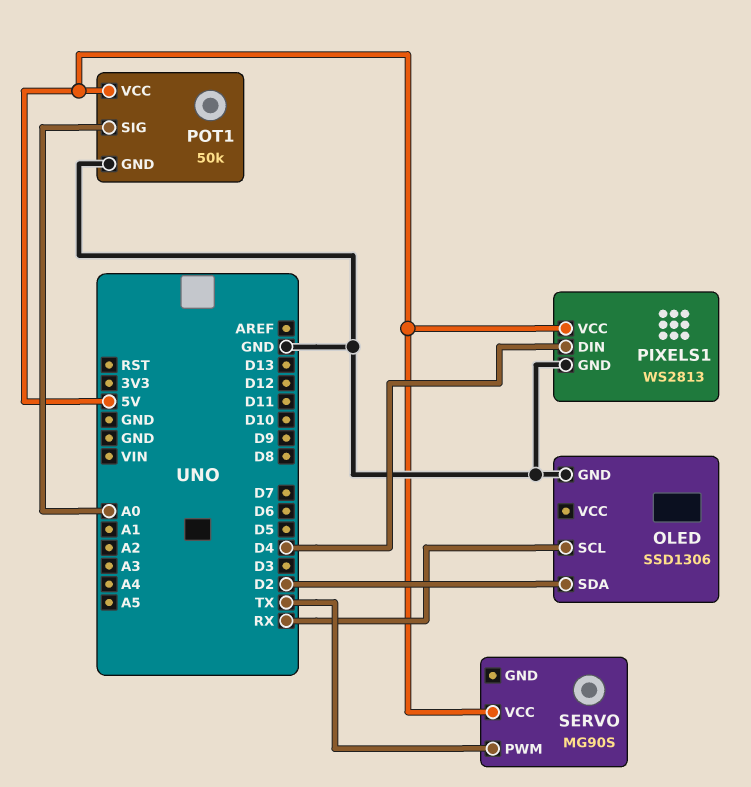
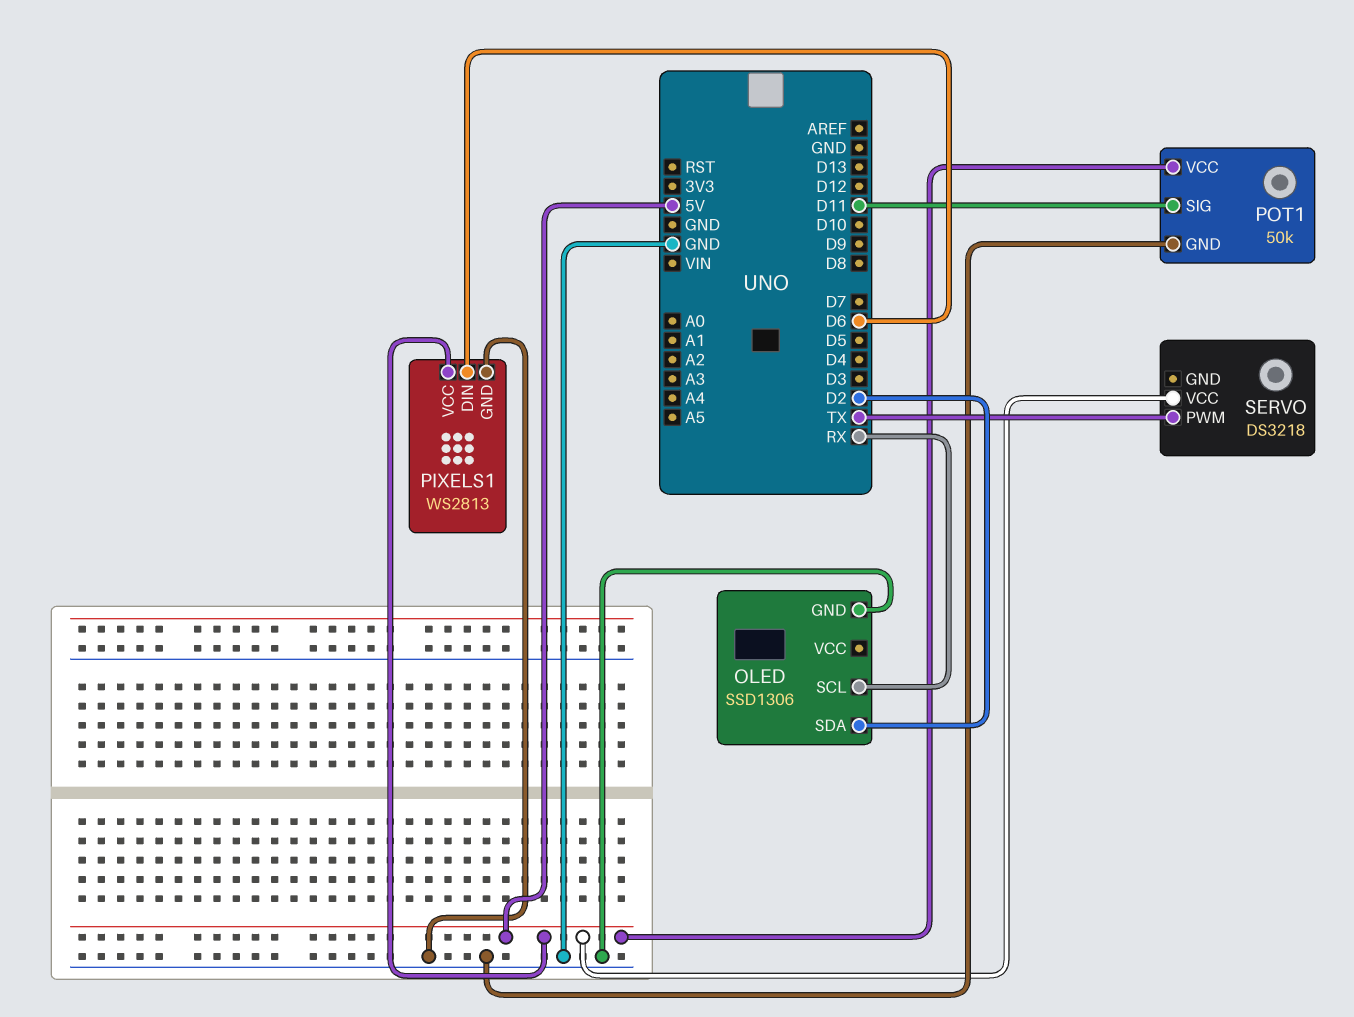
PIXELS1 pin DIN: D4 -> D6
POT1 pin SIG: A0 -> D11
SERVO: MG90S -> DS3218

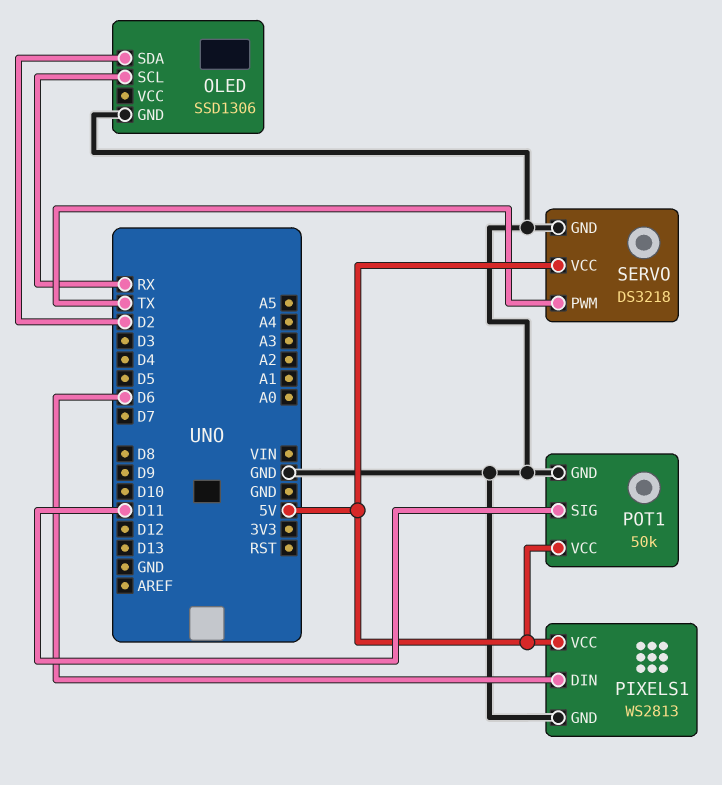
SERVO pin GND: none -> GND

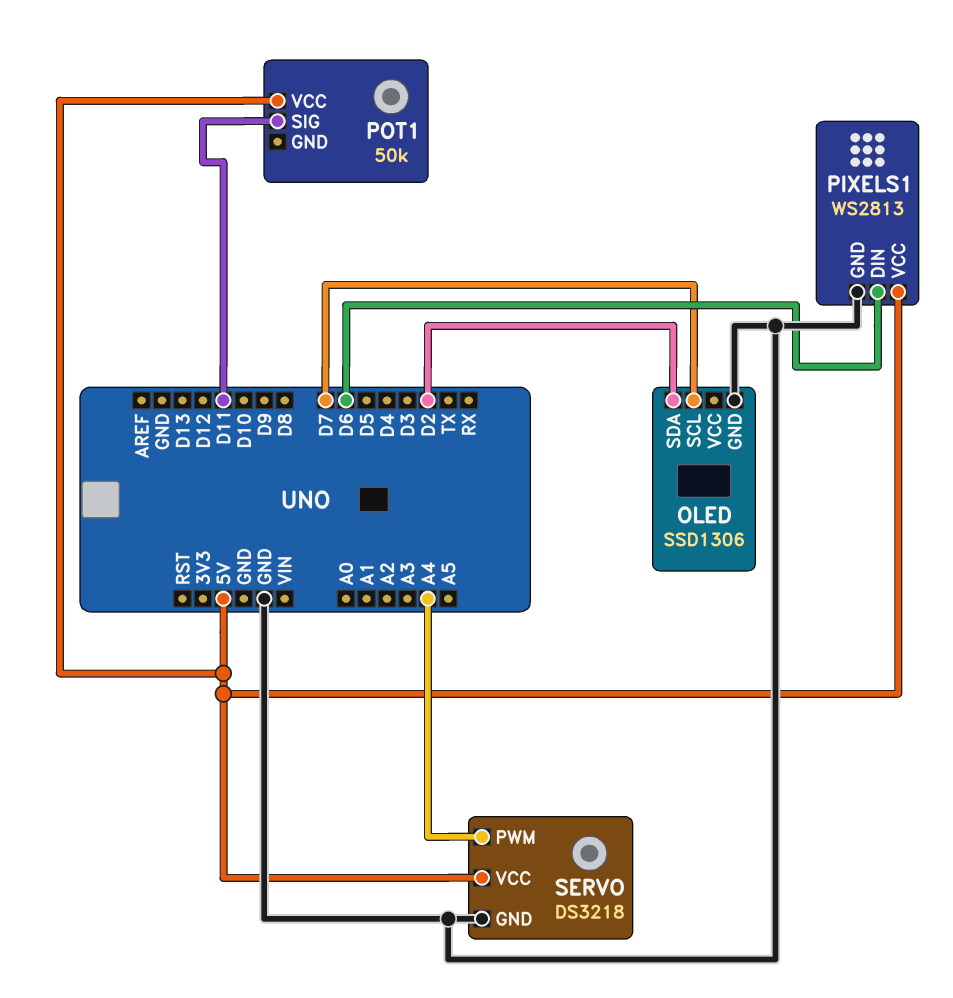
OLED pin SCL: RX -> D7
POT1 pin GND: GND -> none
SERVO pin PWM: TX -> A4

